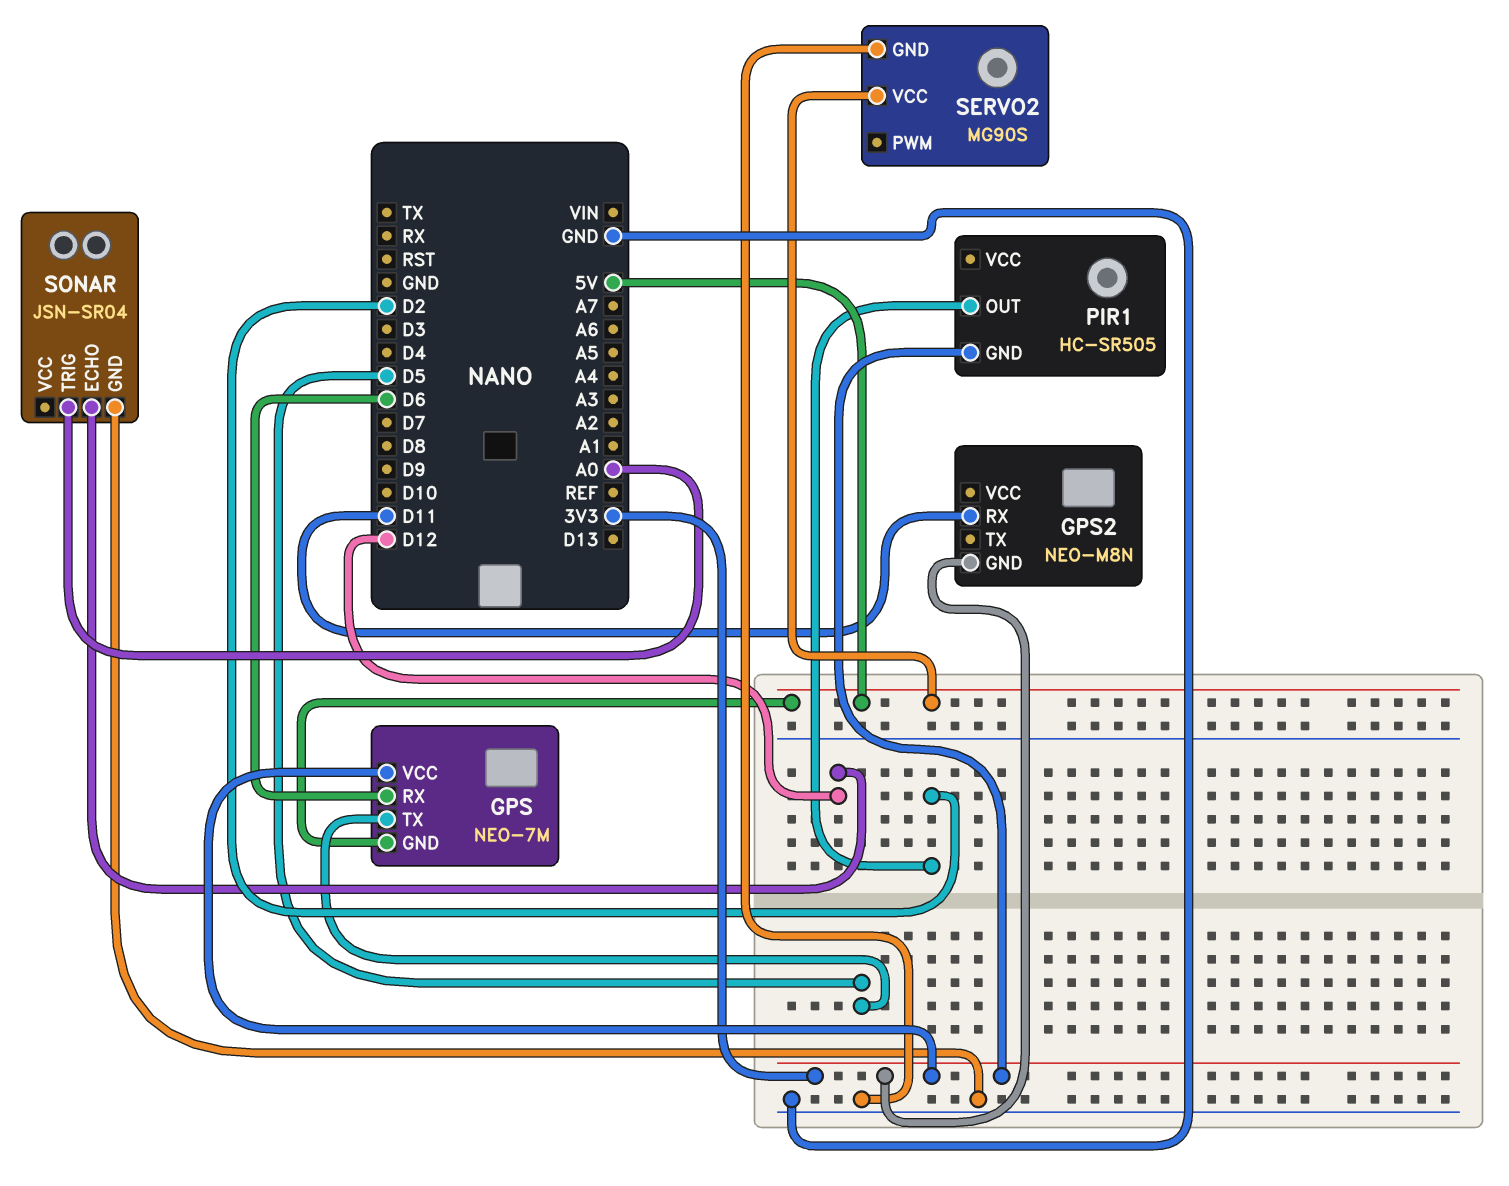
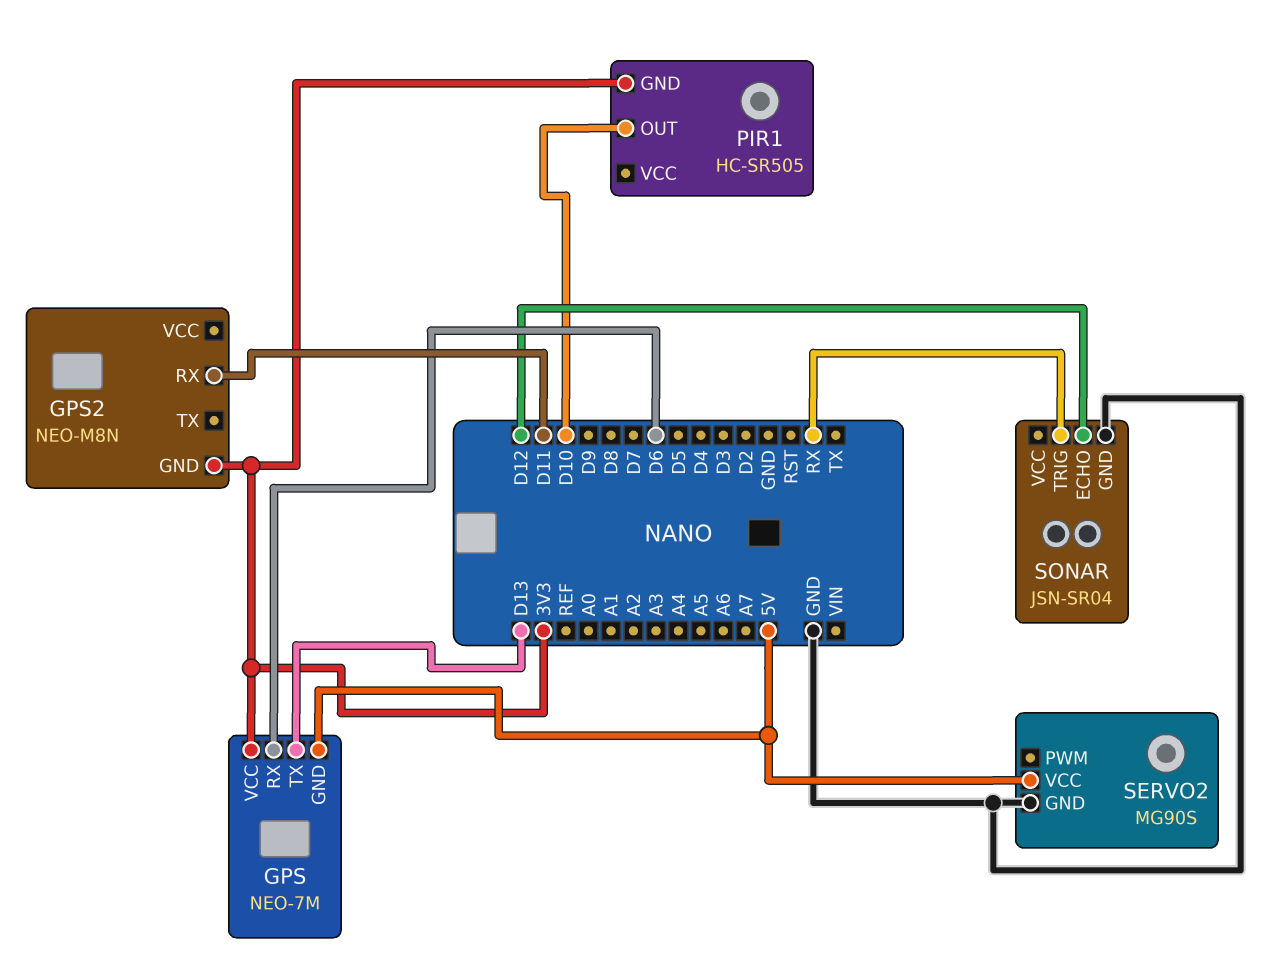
GPS pin TX: D5 -> D13
PIR1 pin OUT: D2 -> D10
SONAR pin TRIG: A0 -> RX

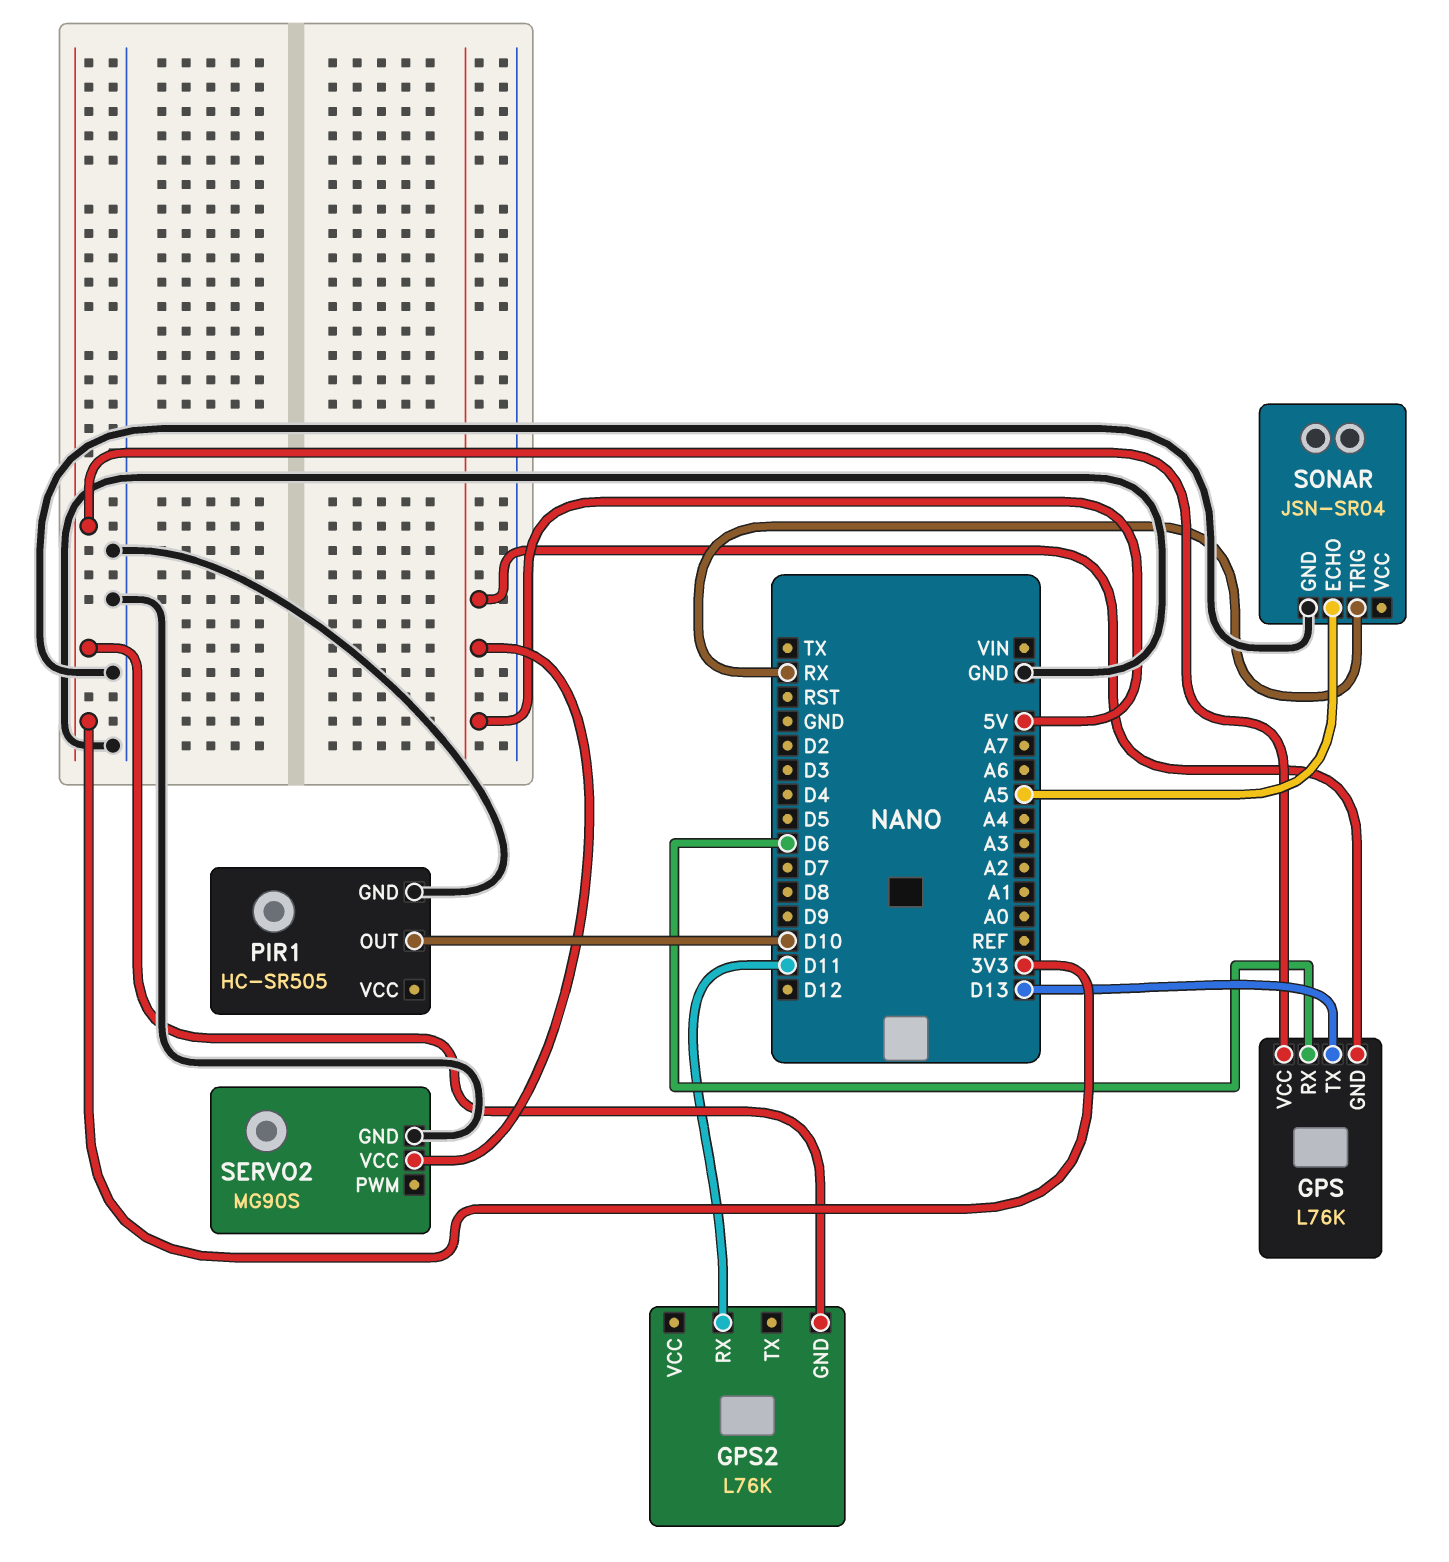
GPS: NEO-7M -> L76K
GPS2: NEO-M8N -> L76K
PIR1 pin GND: 3V3 -> GND
SONAR pin ECHO: D12 -> A5

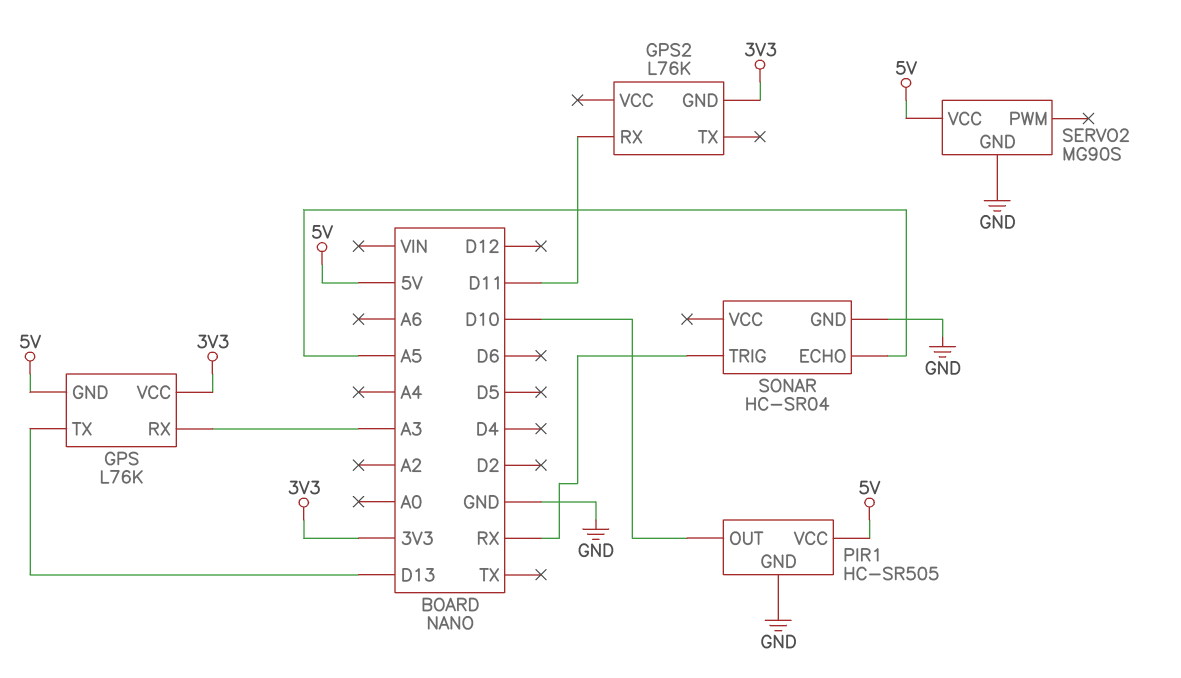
GPS pin RX: D6 -> A3
PIR1 pin VCC: none -> 5V
SONAR: JSN-SR04 -> HC-SR04

